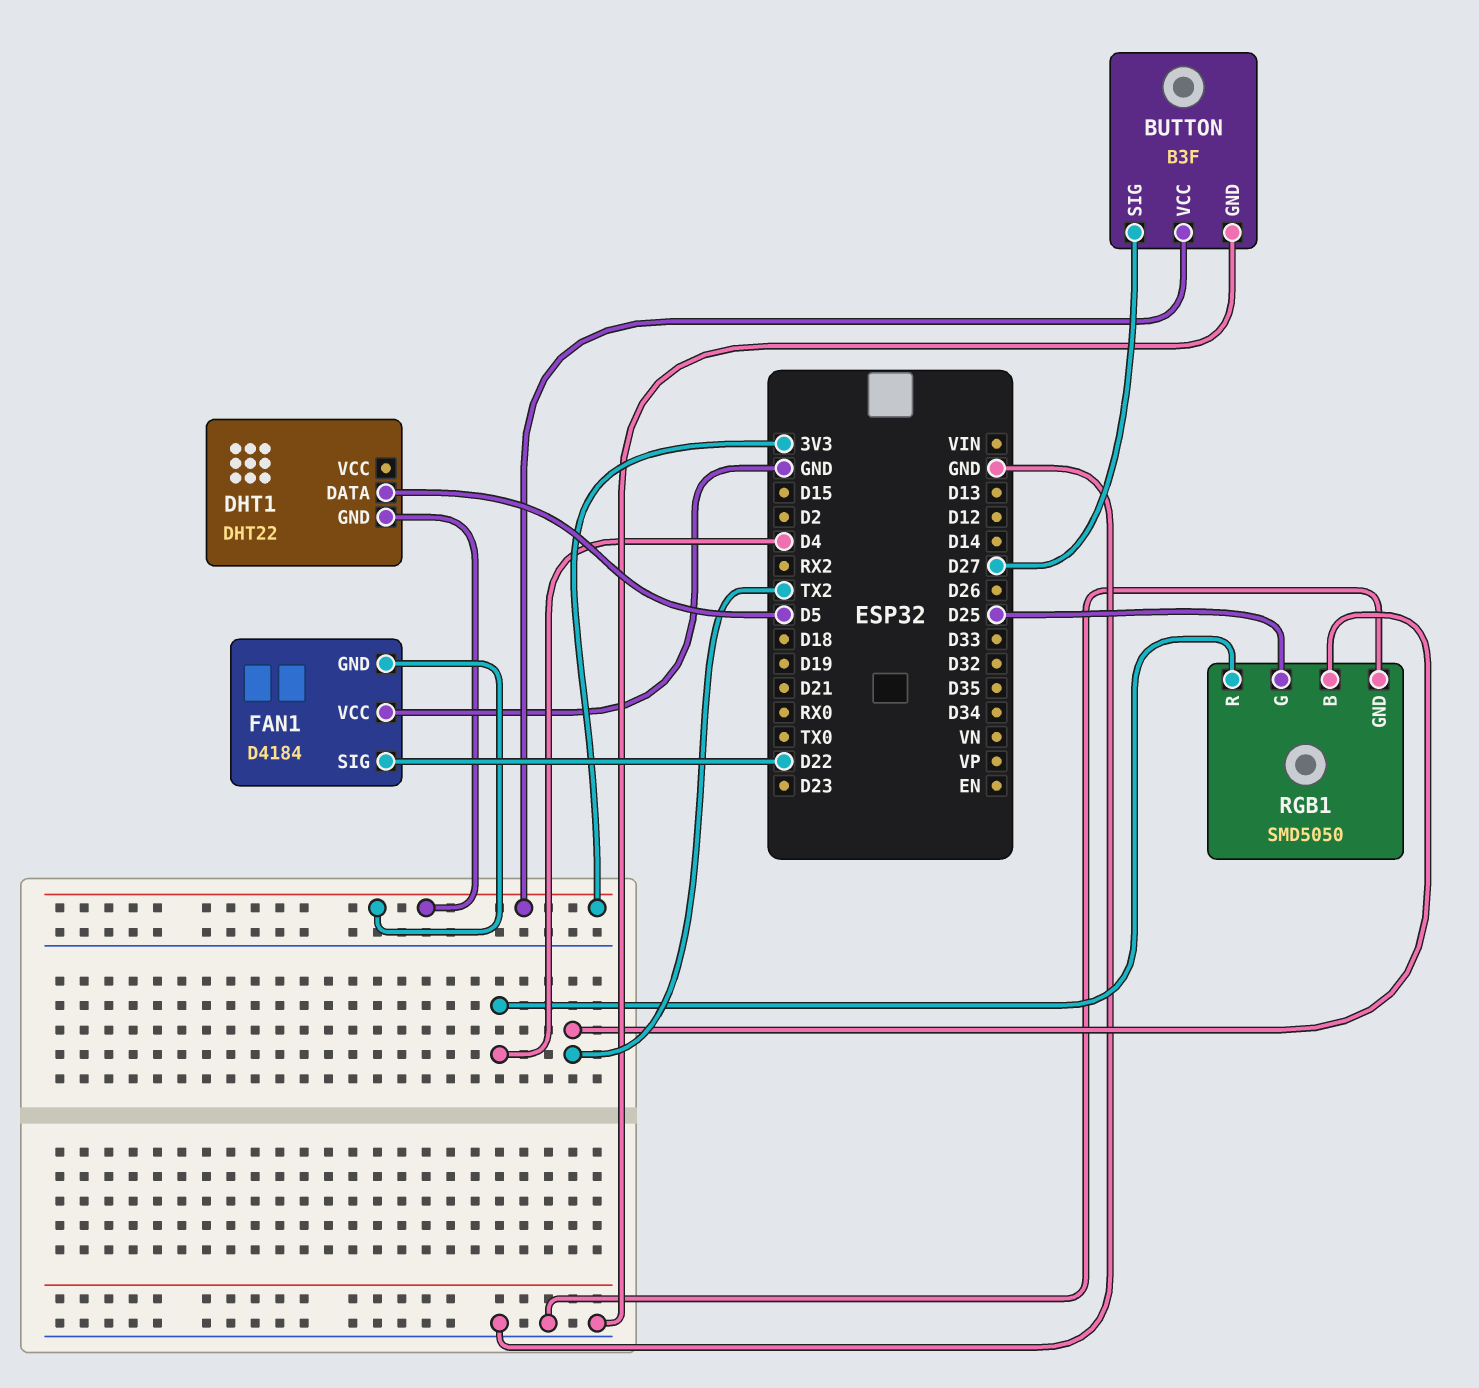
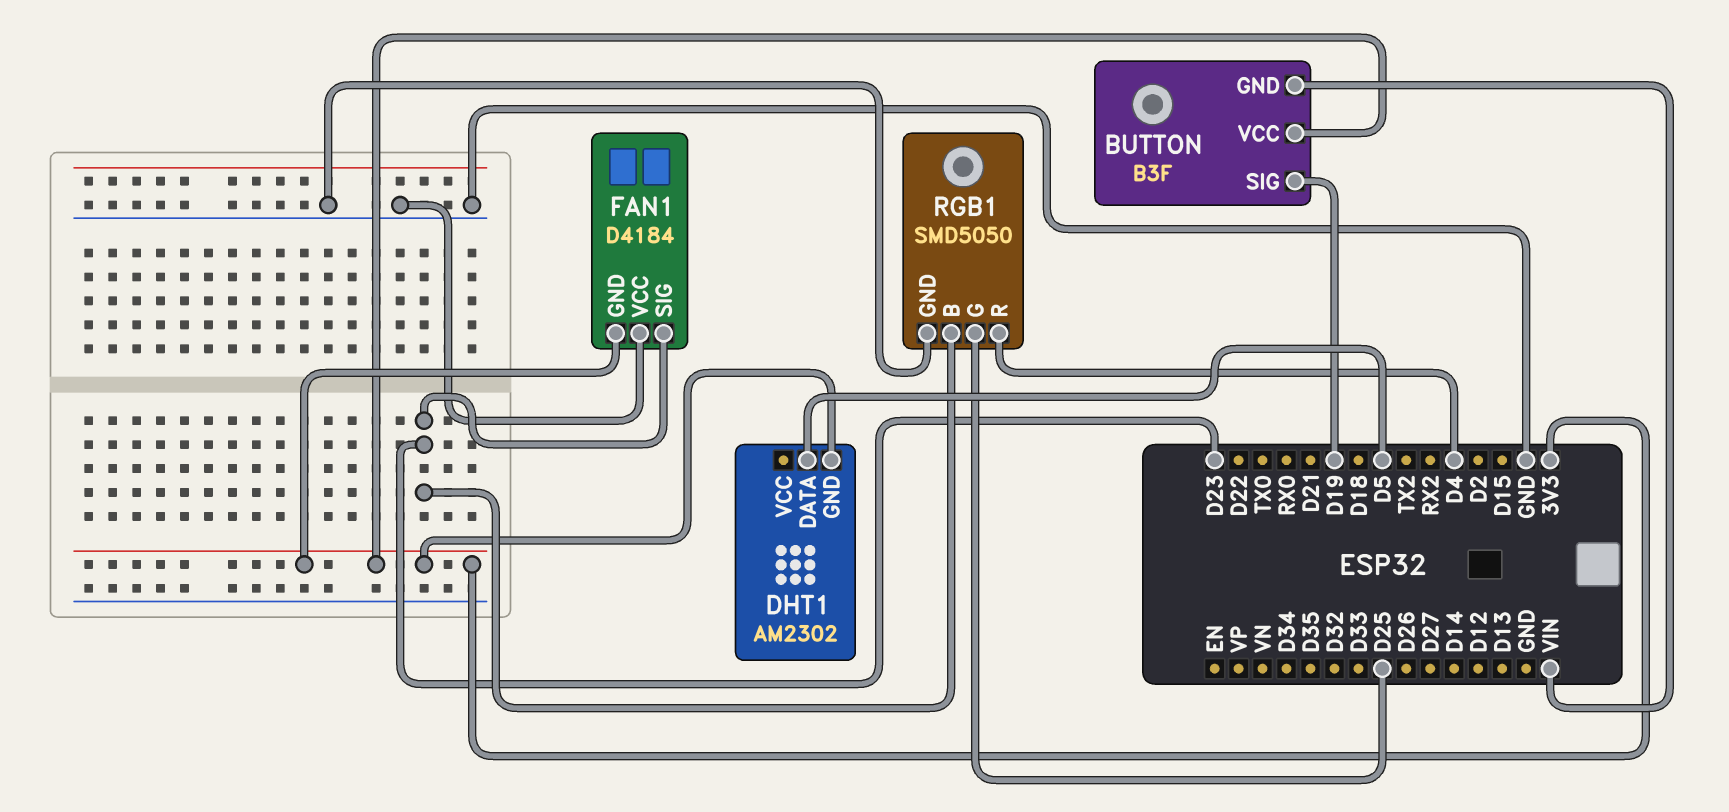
BUTTON pin GND: GND -> VIN
BUTTON pin SIG: D27 -> D19
DHT1: DHT22 -> AM2302
FAN1 pin SIG: D22 -> D23
RGB1 pin B: TX2 -> D23

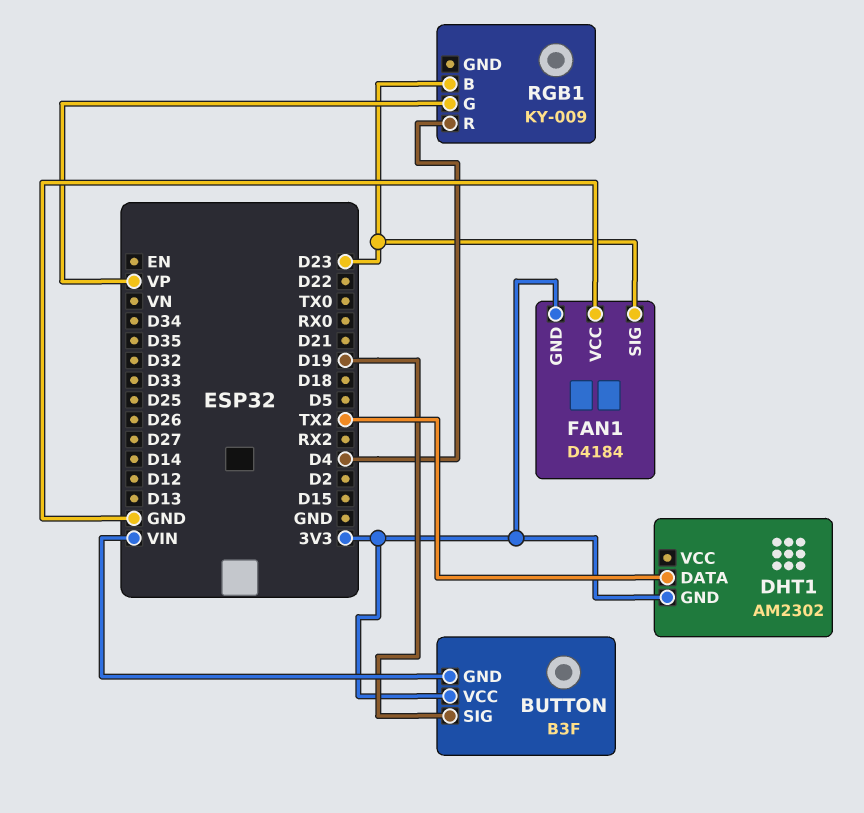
DHT1 pin DATA: D5 -> TX2
RGB1: SMD5050 -> KY-009
RGB1 pin G: D25 -> VP
RGB1 pin GND: GND -> none

